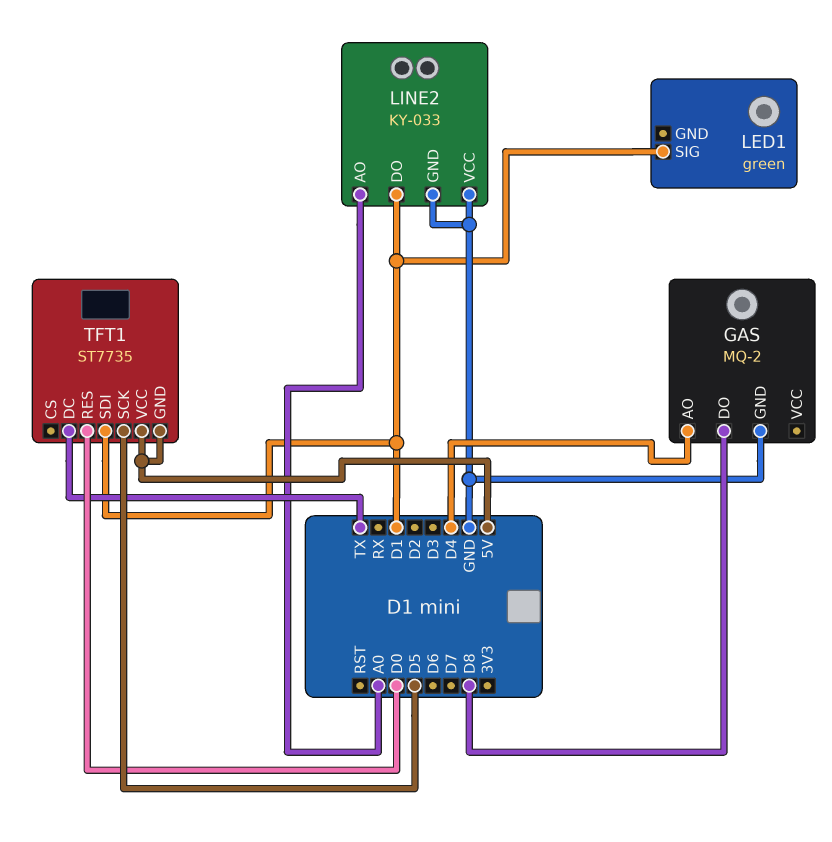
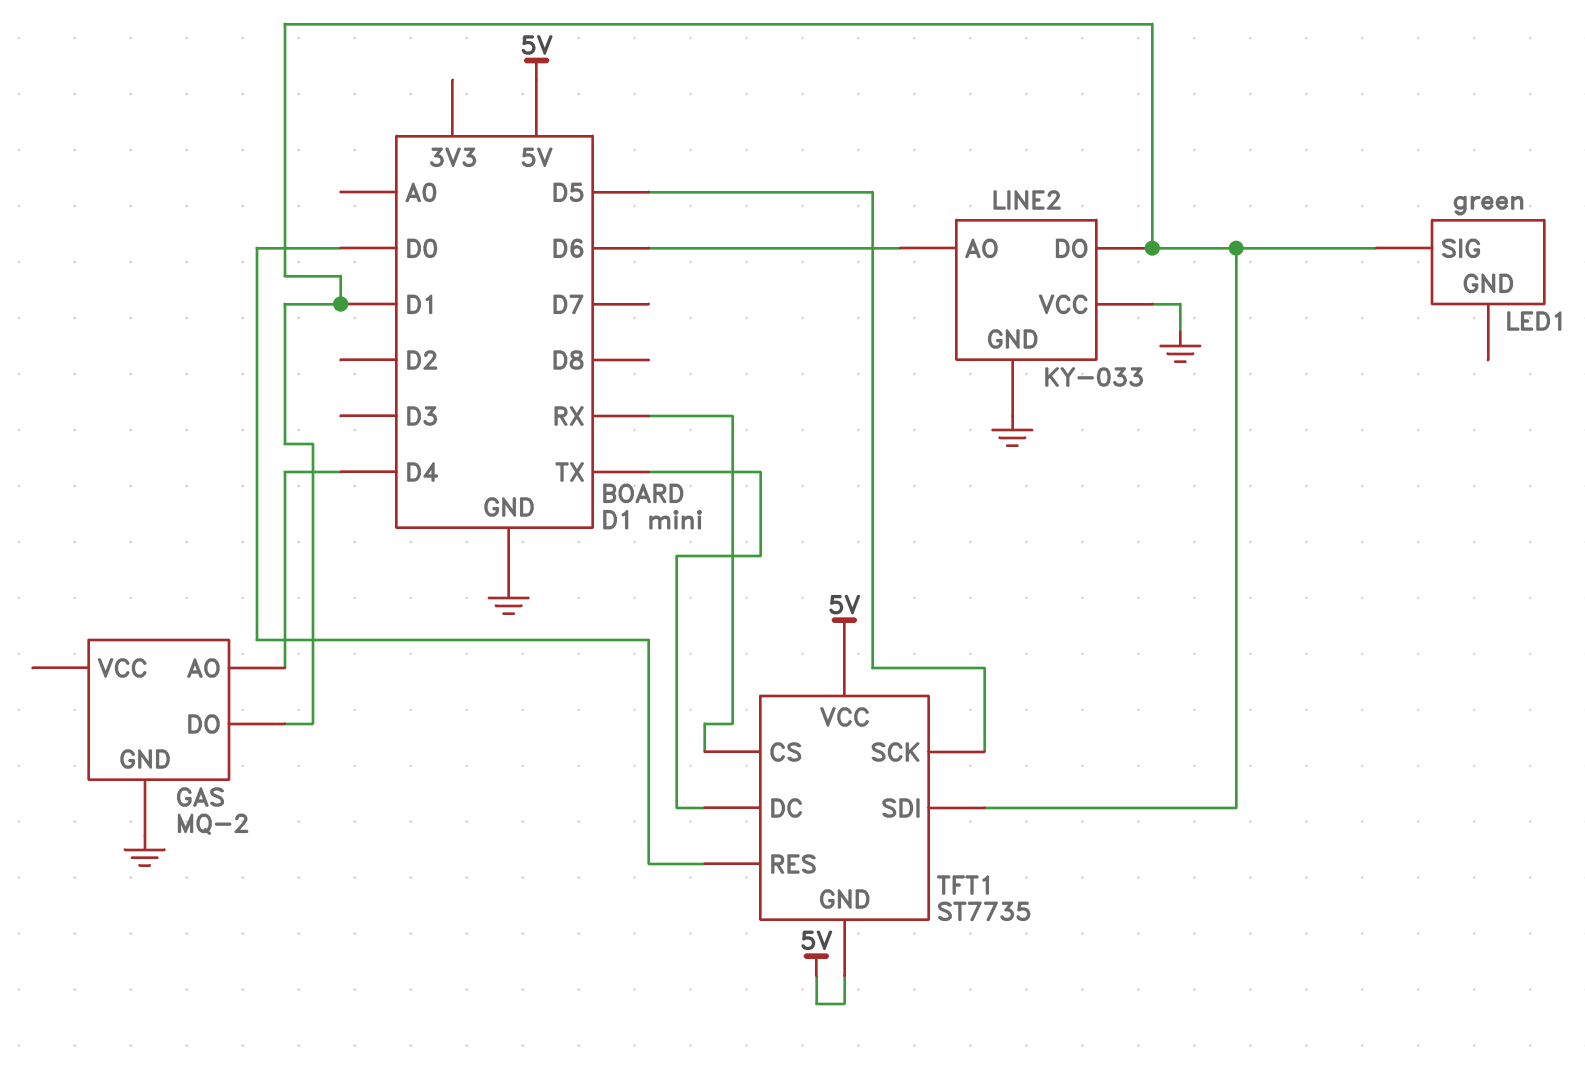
GAS pin DO: D8 -> D1
LINE2 pin AO: A0 -> D6
TFT1 pin CS: none -> RX

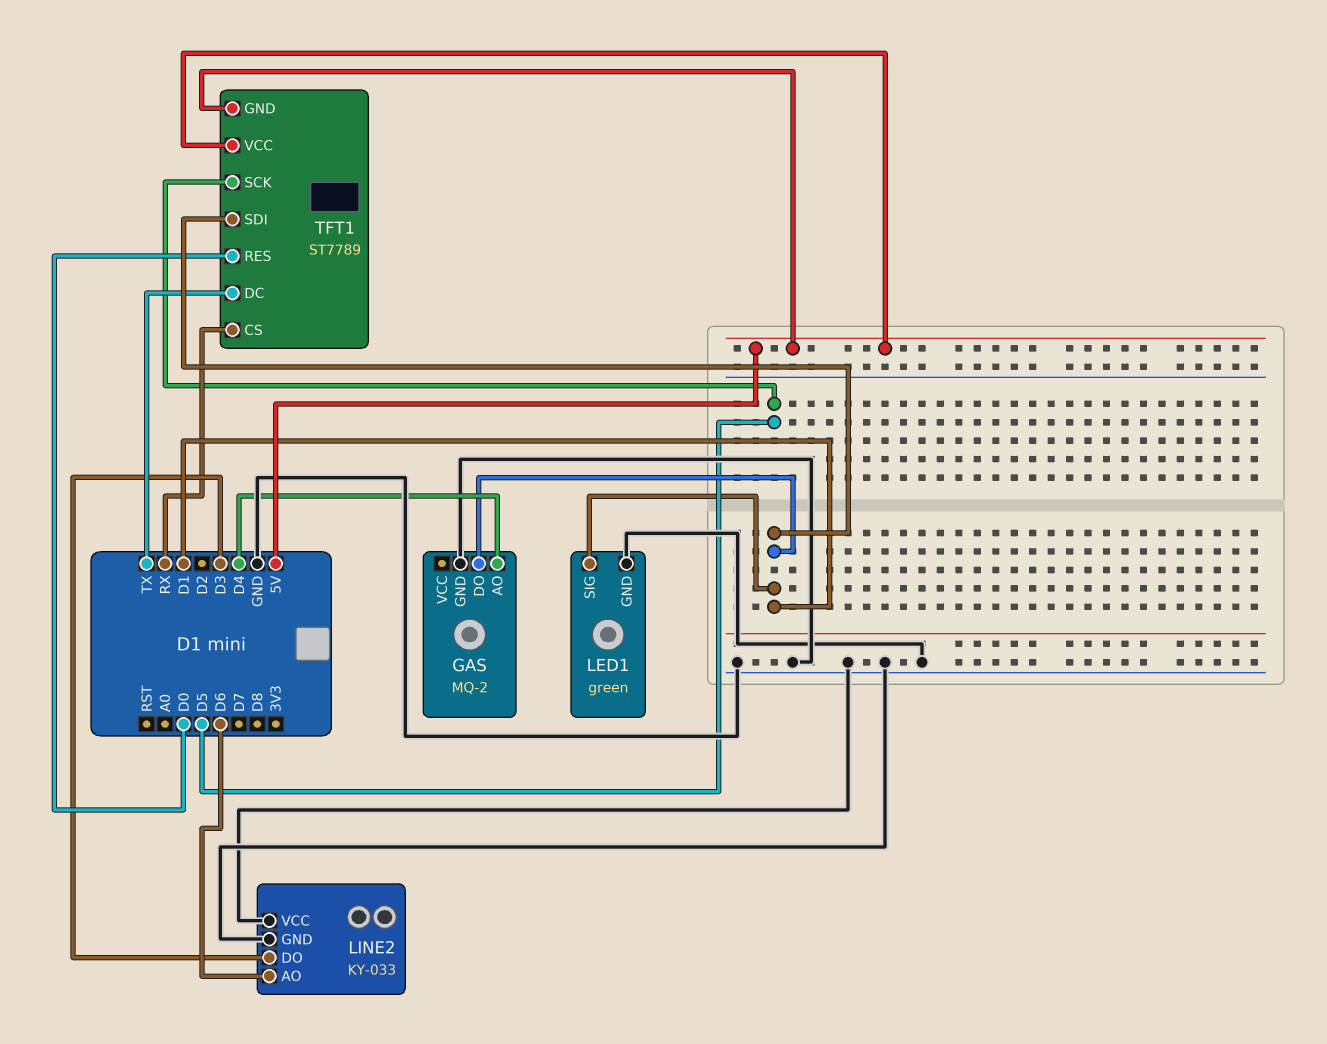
LED1 pin GND: none -> GND
LINE2 pin DO: D1 -> D3
TFT1: ST7735 -> ST7789

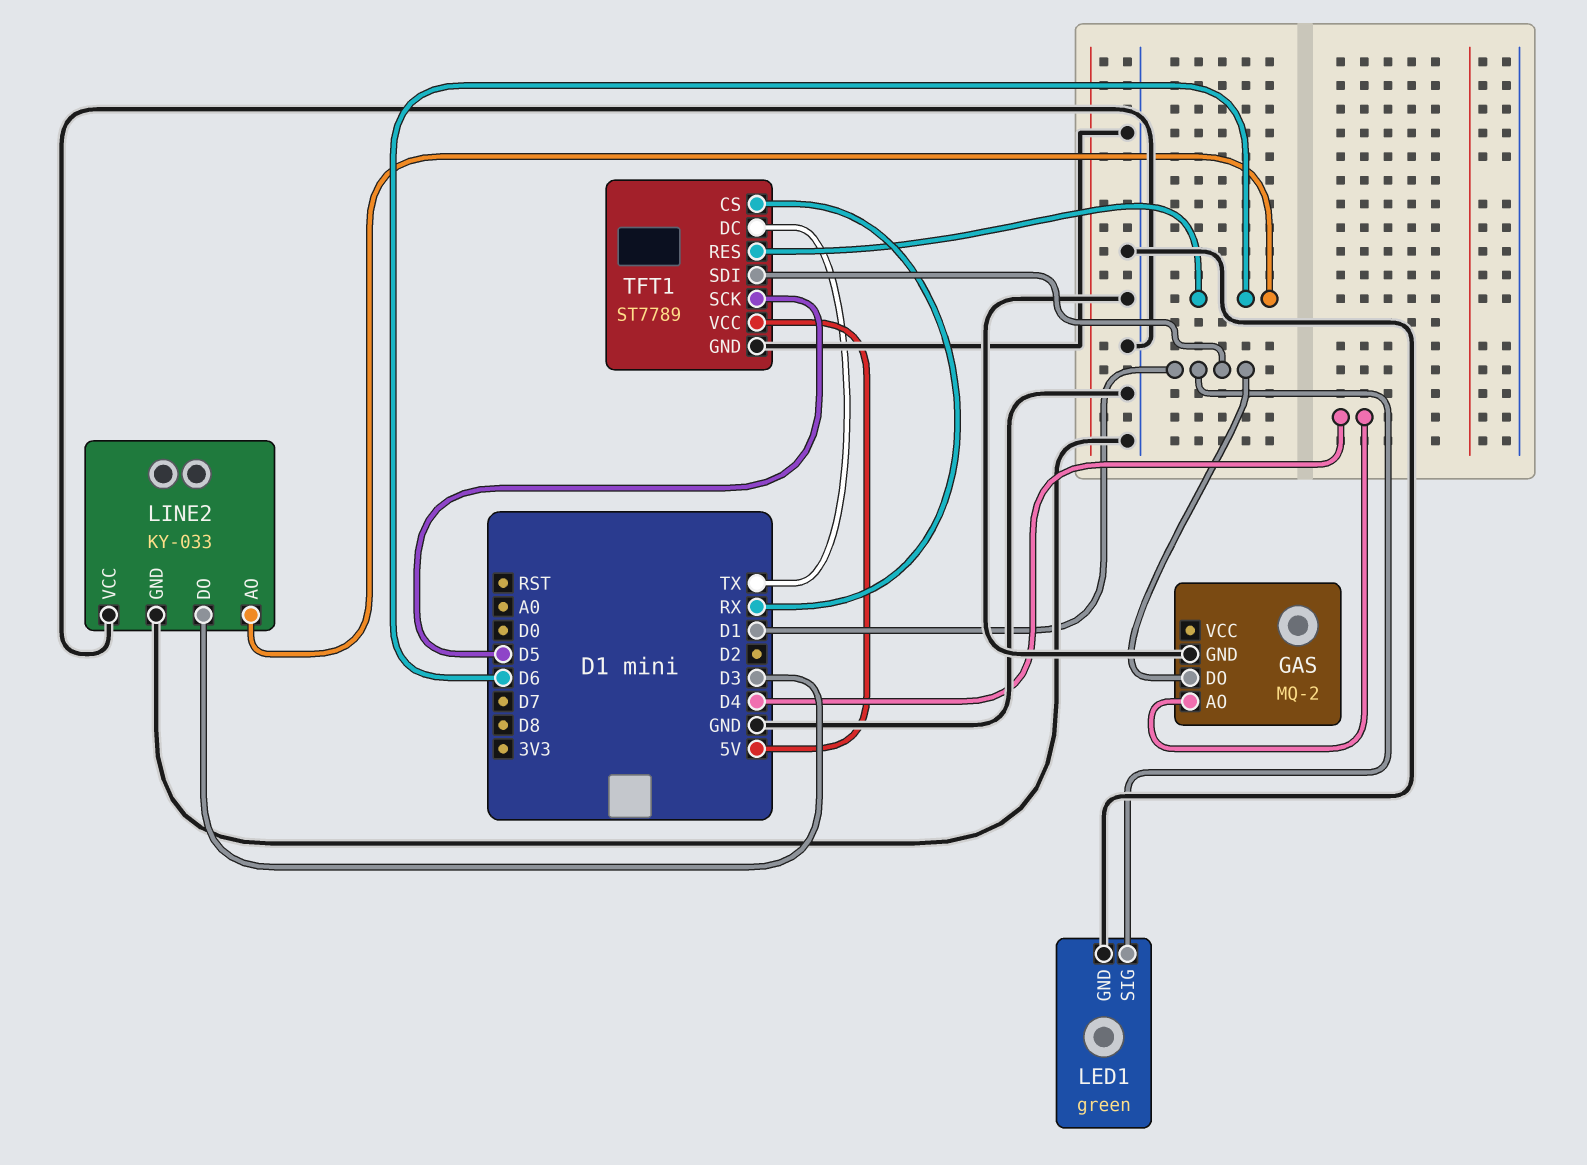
TFT1 pin GND: 5V -> GND
TFT1 pin RES: D0 -> D6

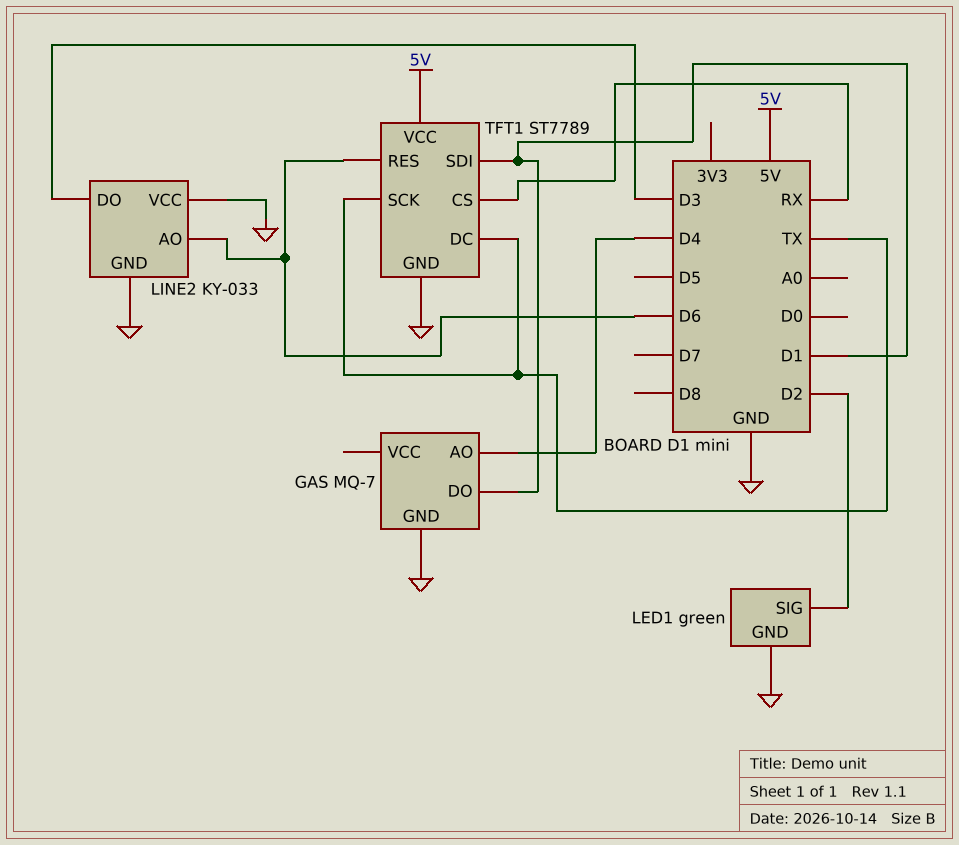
GAS: MQ-2 -> MQ-7
LED1 pin SIG: D1 -> D2
TFT1 pin SCK: D5 -> TX

